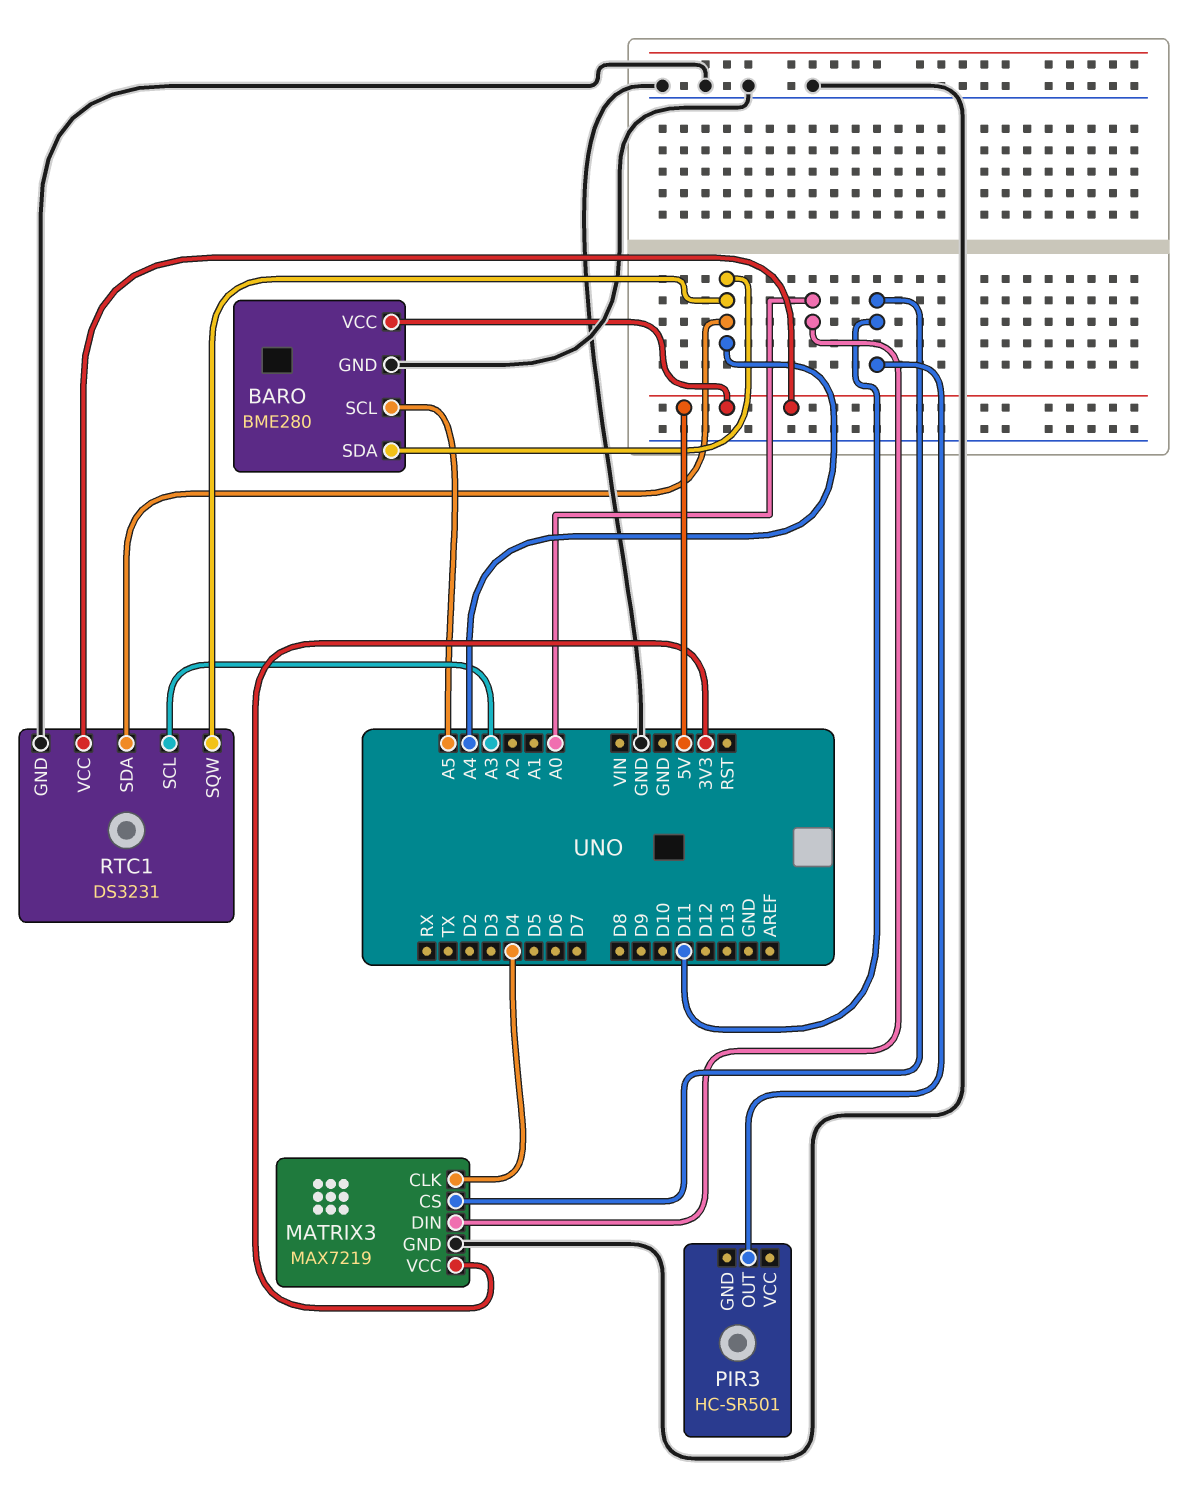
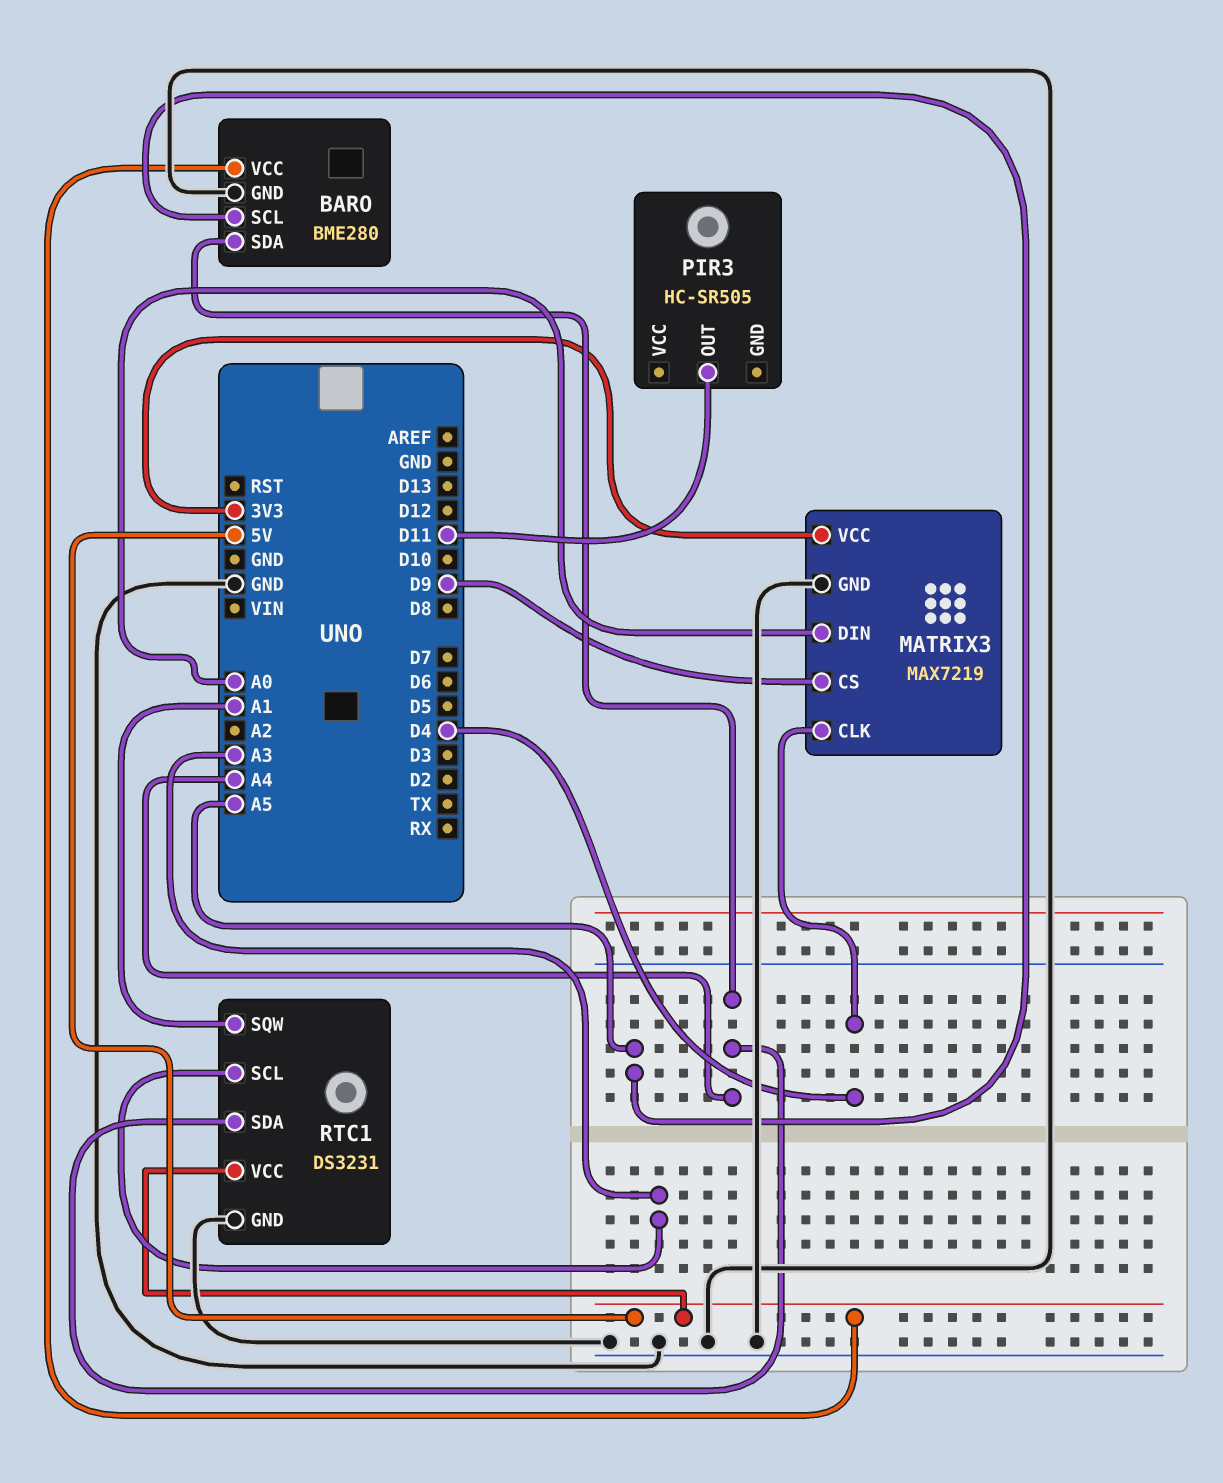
MATRIX3 pin CS: D11 -> D9
PIR3: HC-SR501 -> HC-SR505
RTC1 pin SQW: A4 -> A1

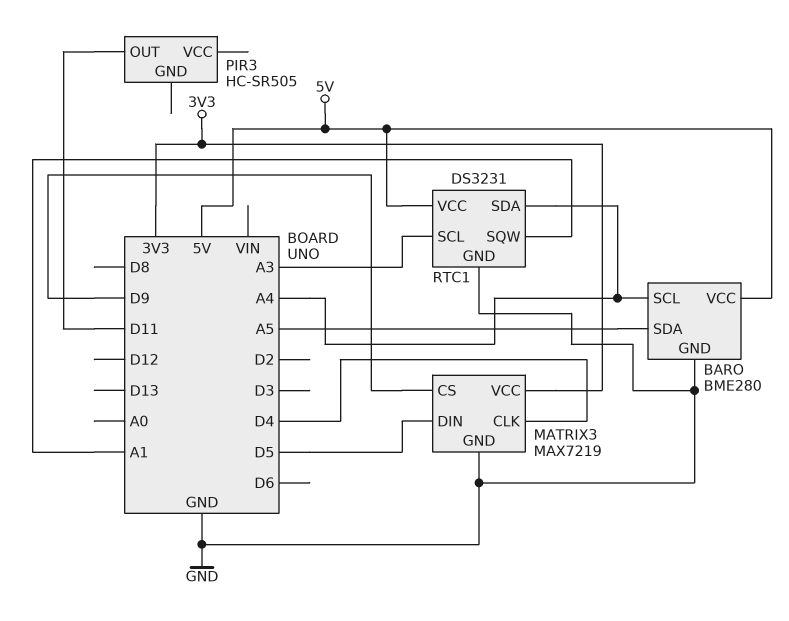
BARO pin SCL: A5 -> A4
BARO pin SDA: A4 -> A5
MATRIX3 pin DIN: A0 -> D5

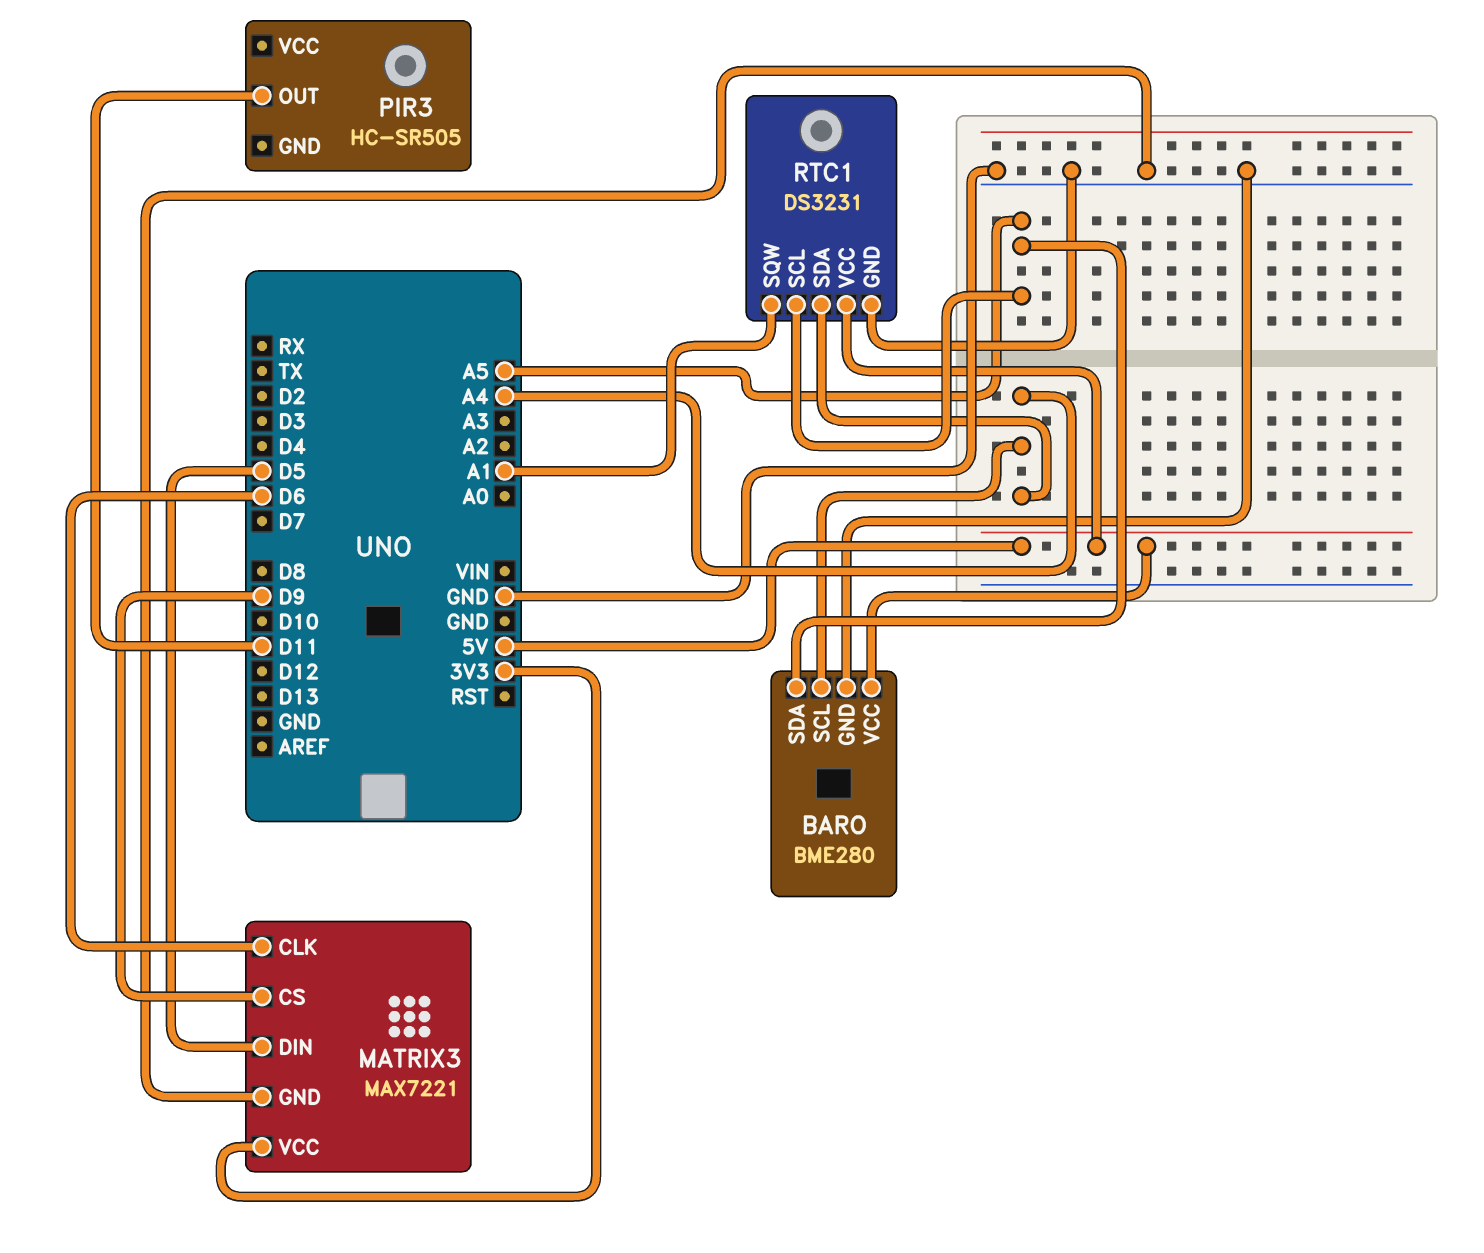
MATRIX3: MAX7219 -> MAX7221
MATRIX3 pin CLK: D4 -> D6
RTC1 pin SCL: A3 -> A5

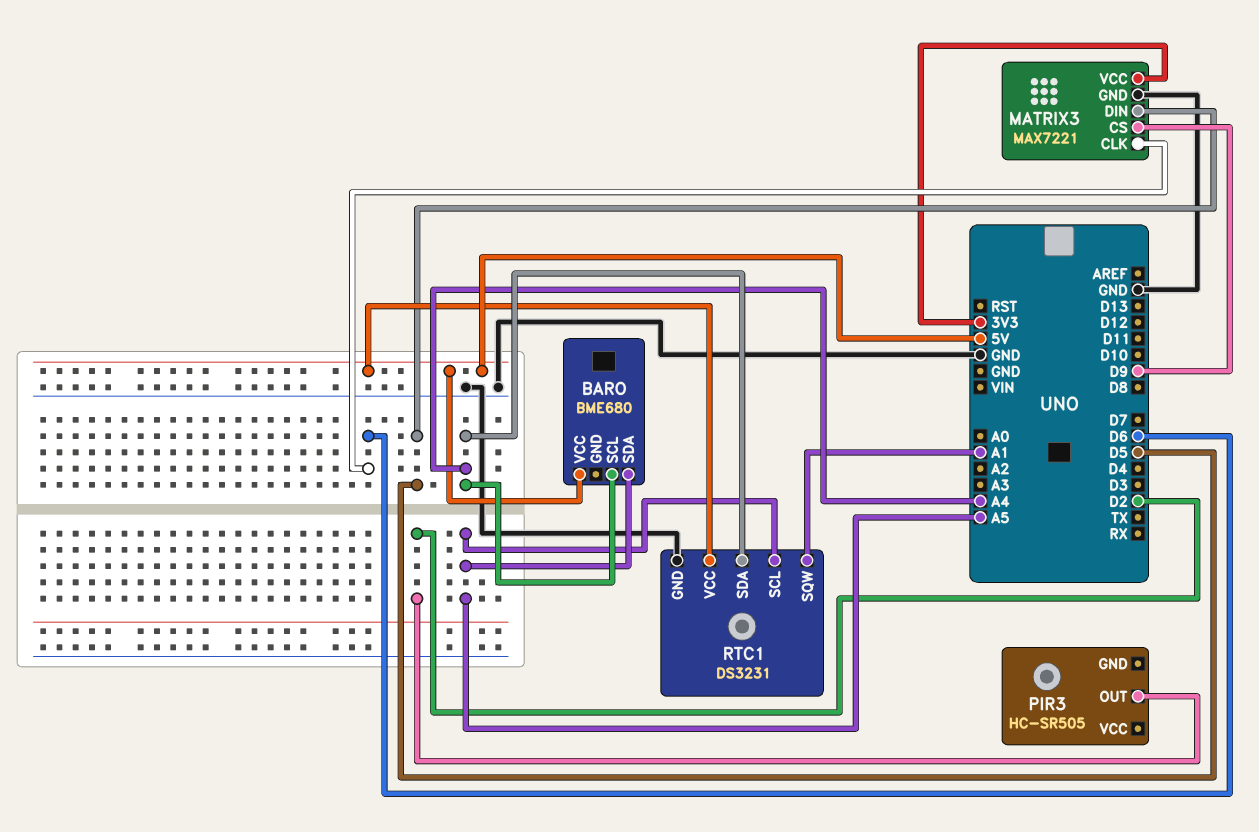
BARO: BME280 -> BME680
BARO pin GND: GND -> none
PIR3 pin OUT: D11 -> D2

